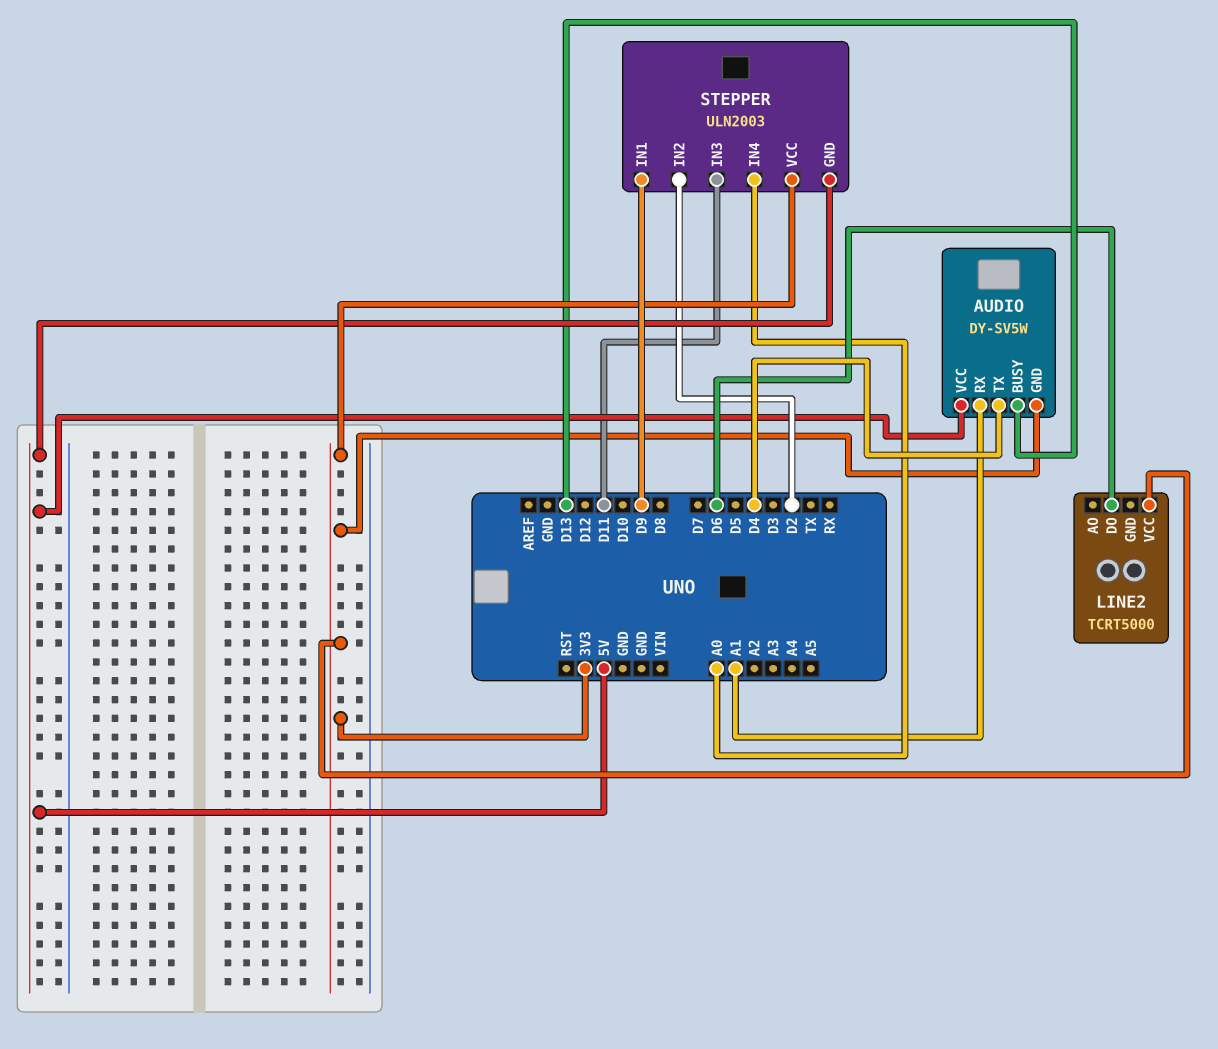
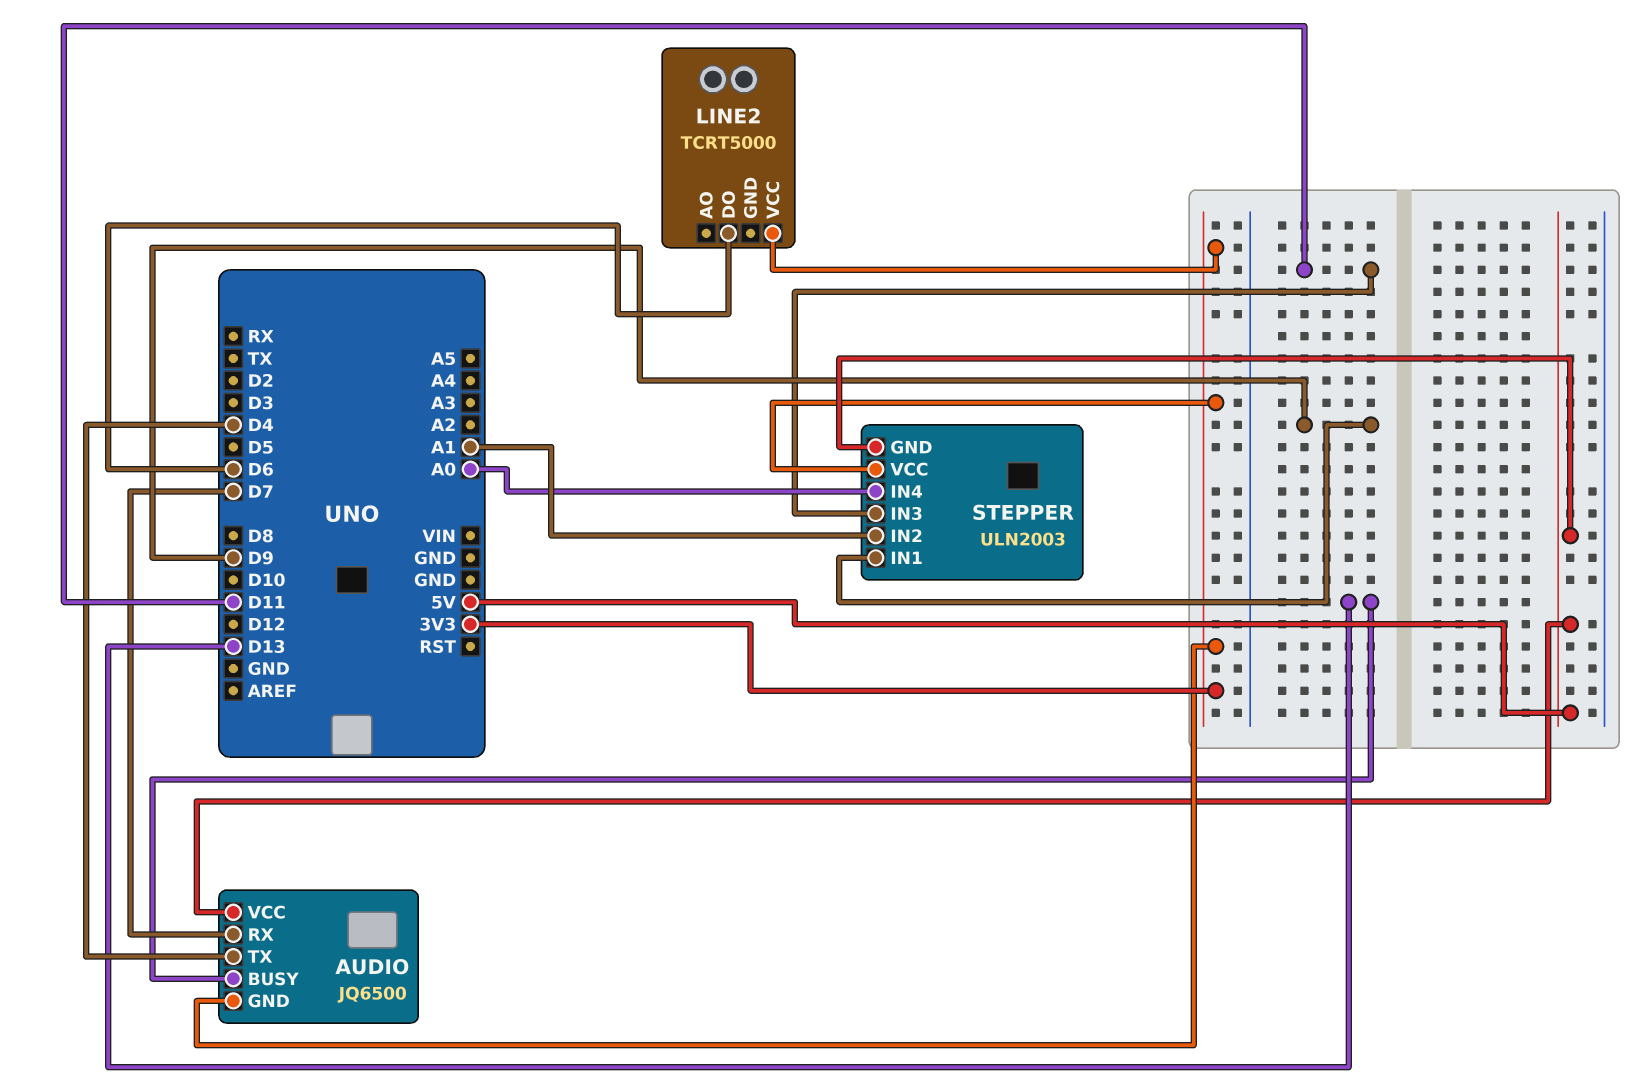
AUDIO: DY-SV5W -> JQ6500
AUDIO pin RX: A1 -> D7
STEPPER pin IN2: D2 -> A1

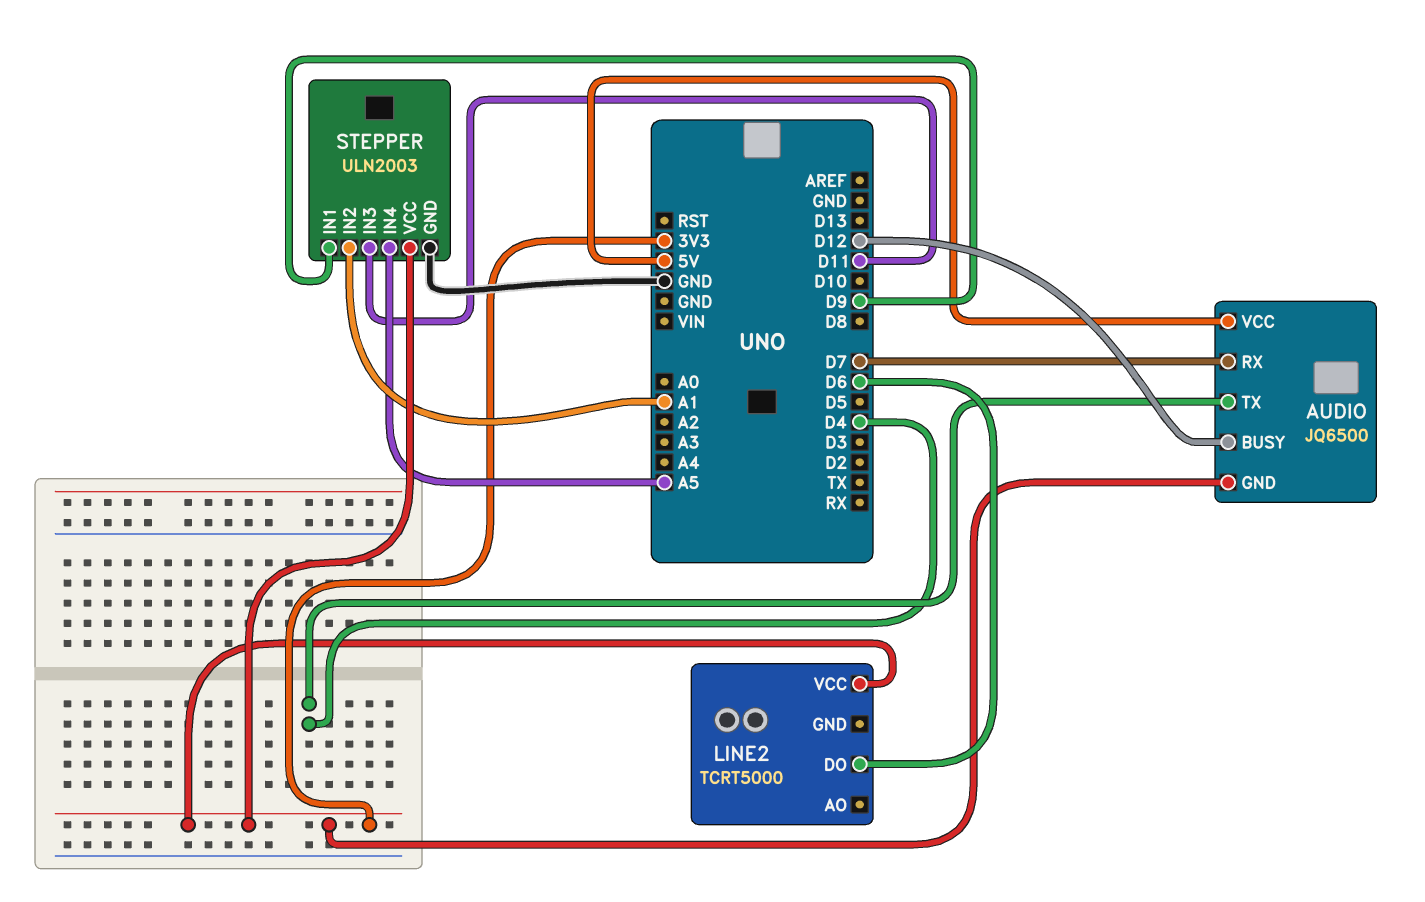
AUDIO pin BUSY: D13 -> D12
STEPPER pin GND: 5V -> GND
STEPPER pin IN4: A0 -> A5

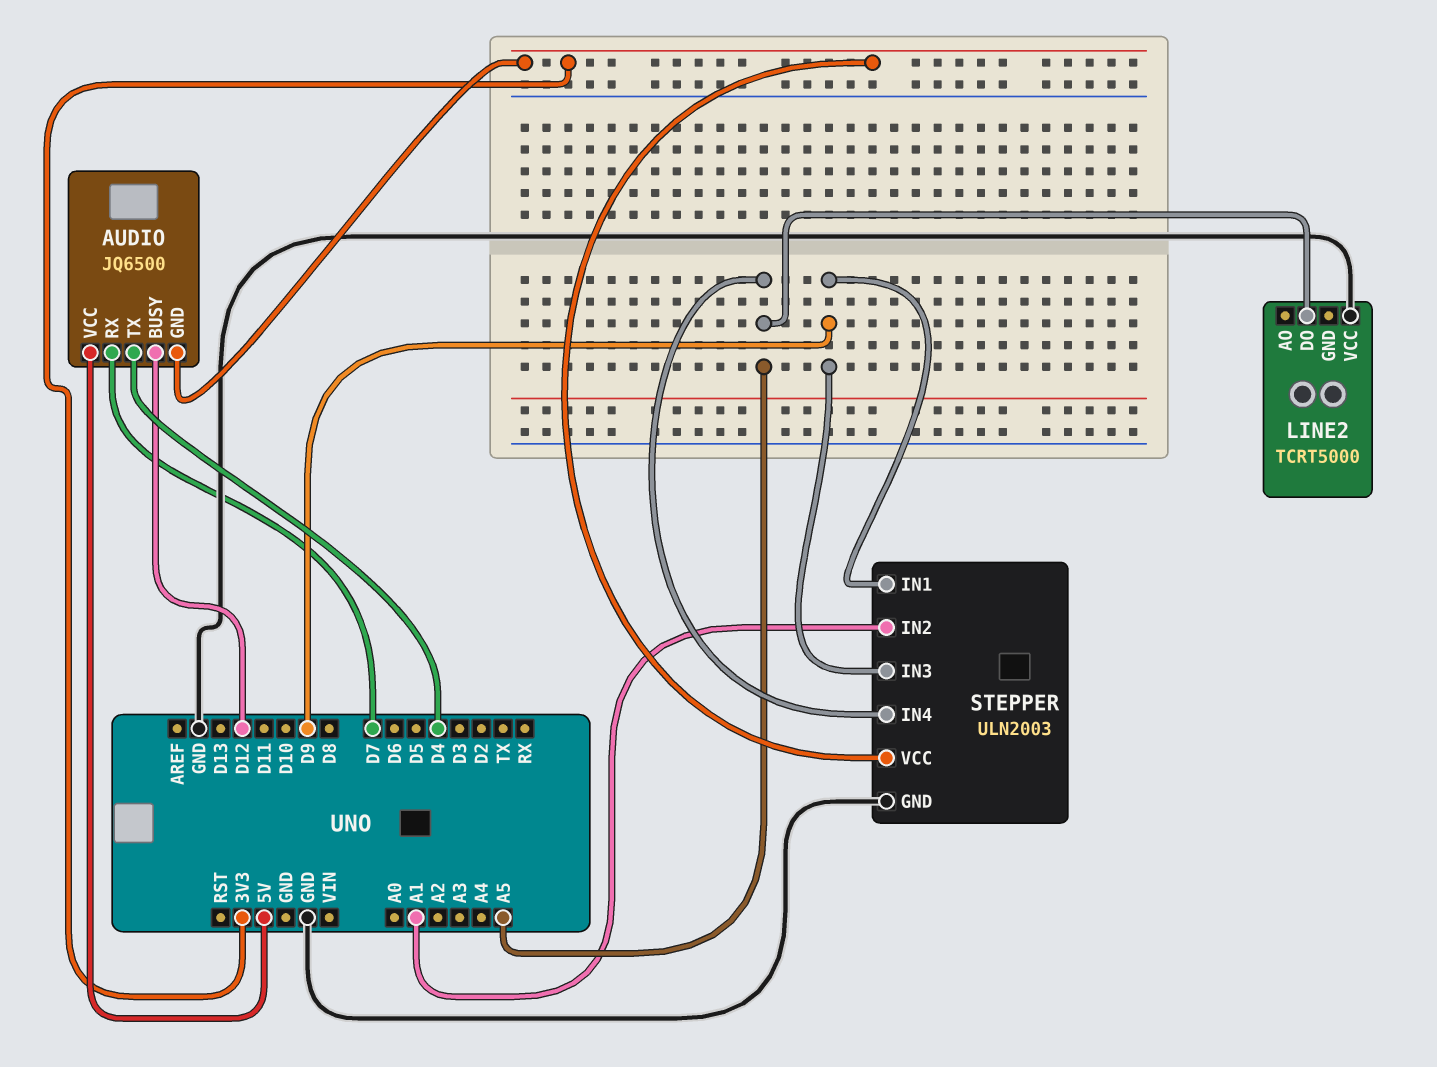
LINE2 pin DO: D6 -> A5
LINE2 pin VCC: 3V3 -> GND
STEPPER pin IN3: D11 -> D9

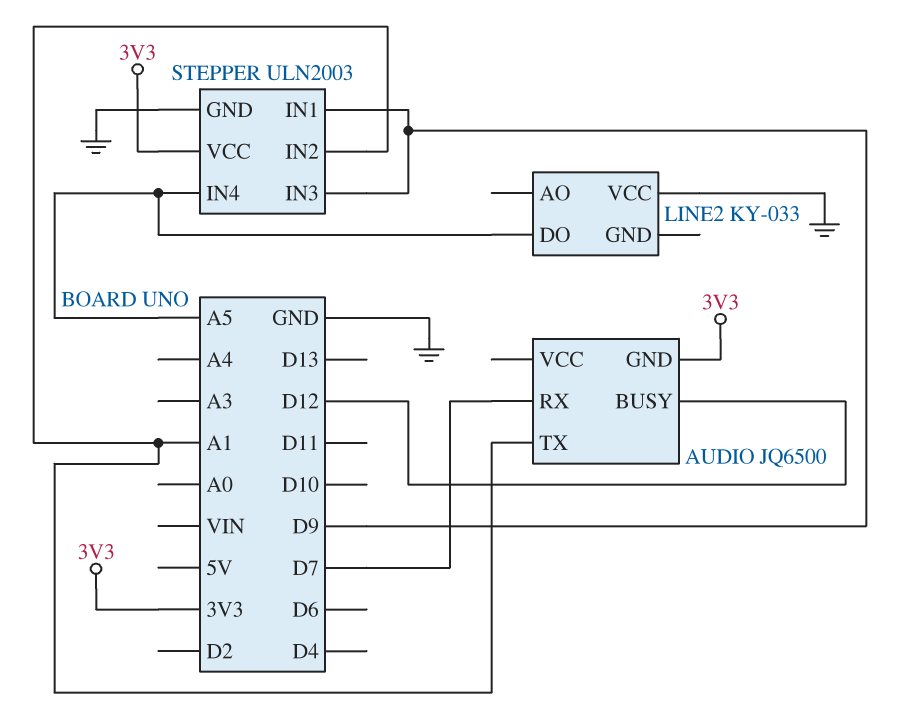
AUDIO pin TX: D4 -> A1
AUDIO pin VCC: 5V -> none
LINE2: TCRT5000 -> KY-033

